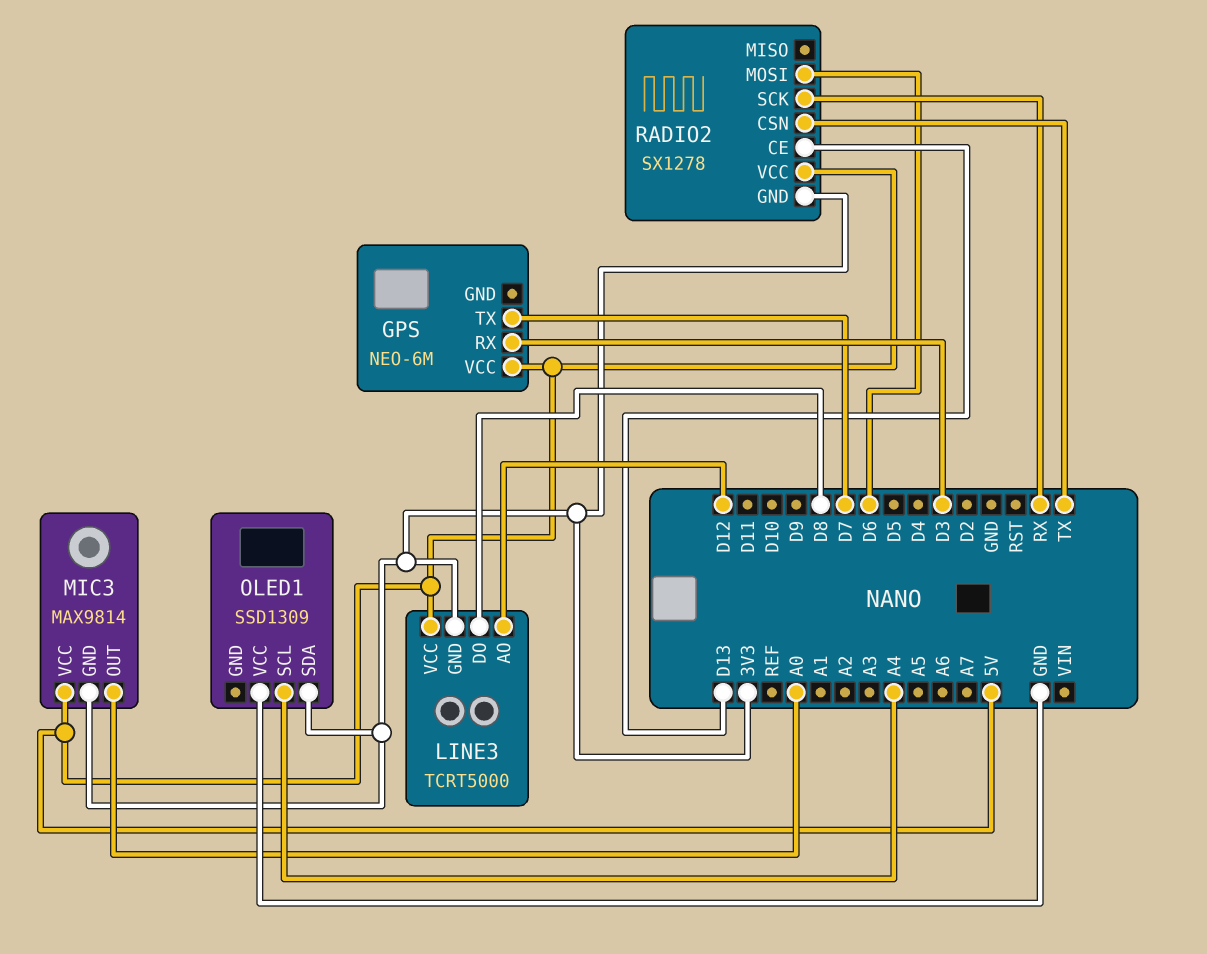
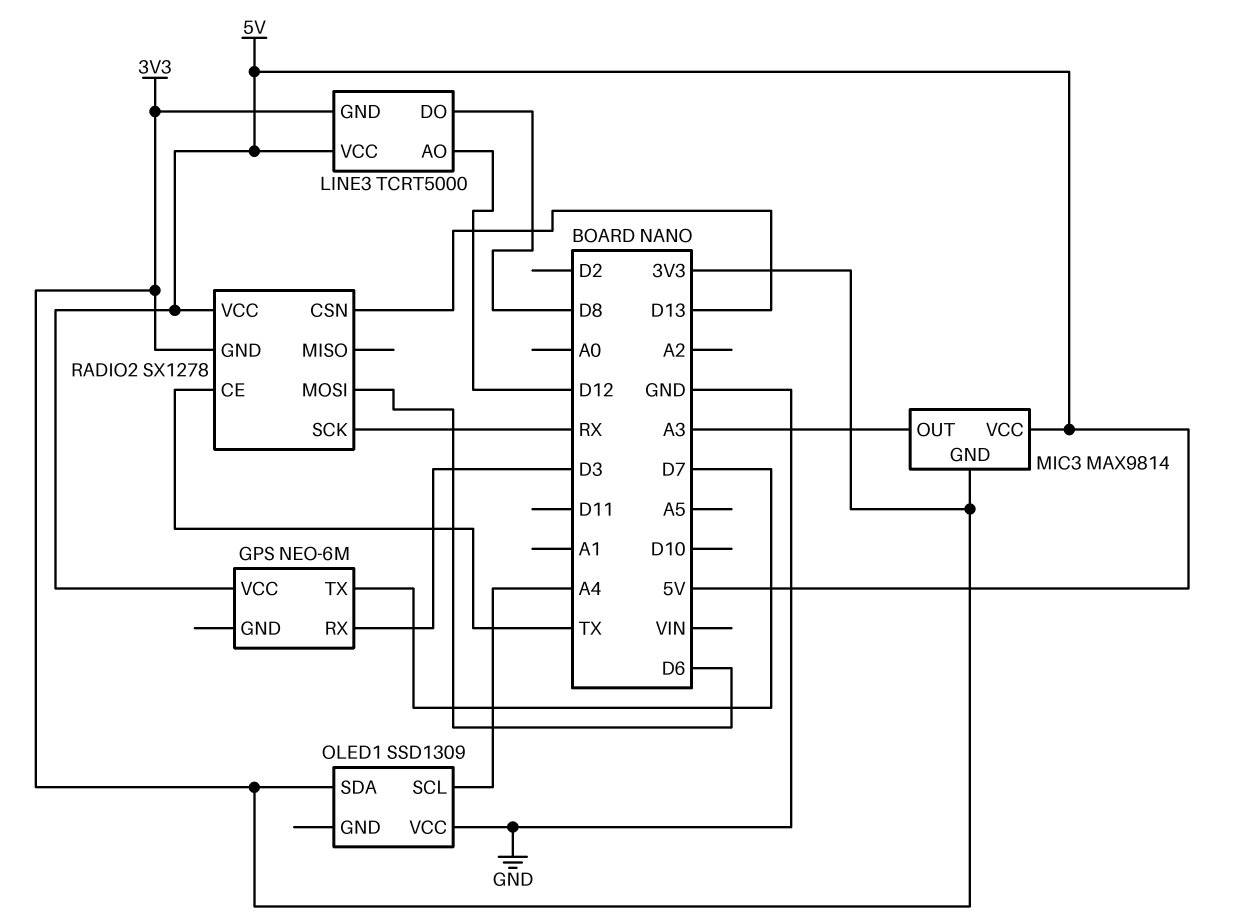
MIC3 pin OUT: A0 -> A3
RADIO2 pin CE: D13 -> TX
RADIO2 pin CSN: TX -> D13

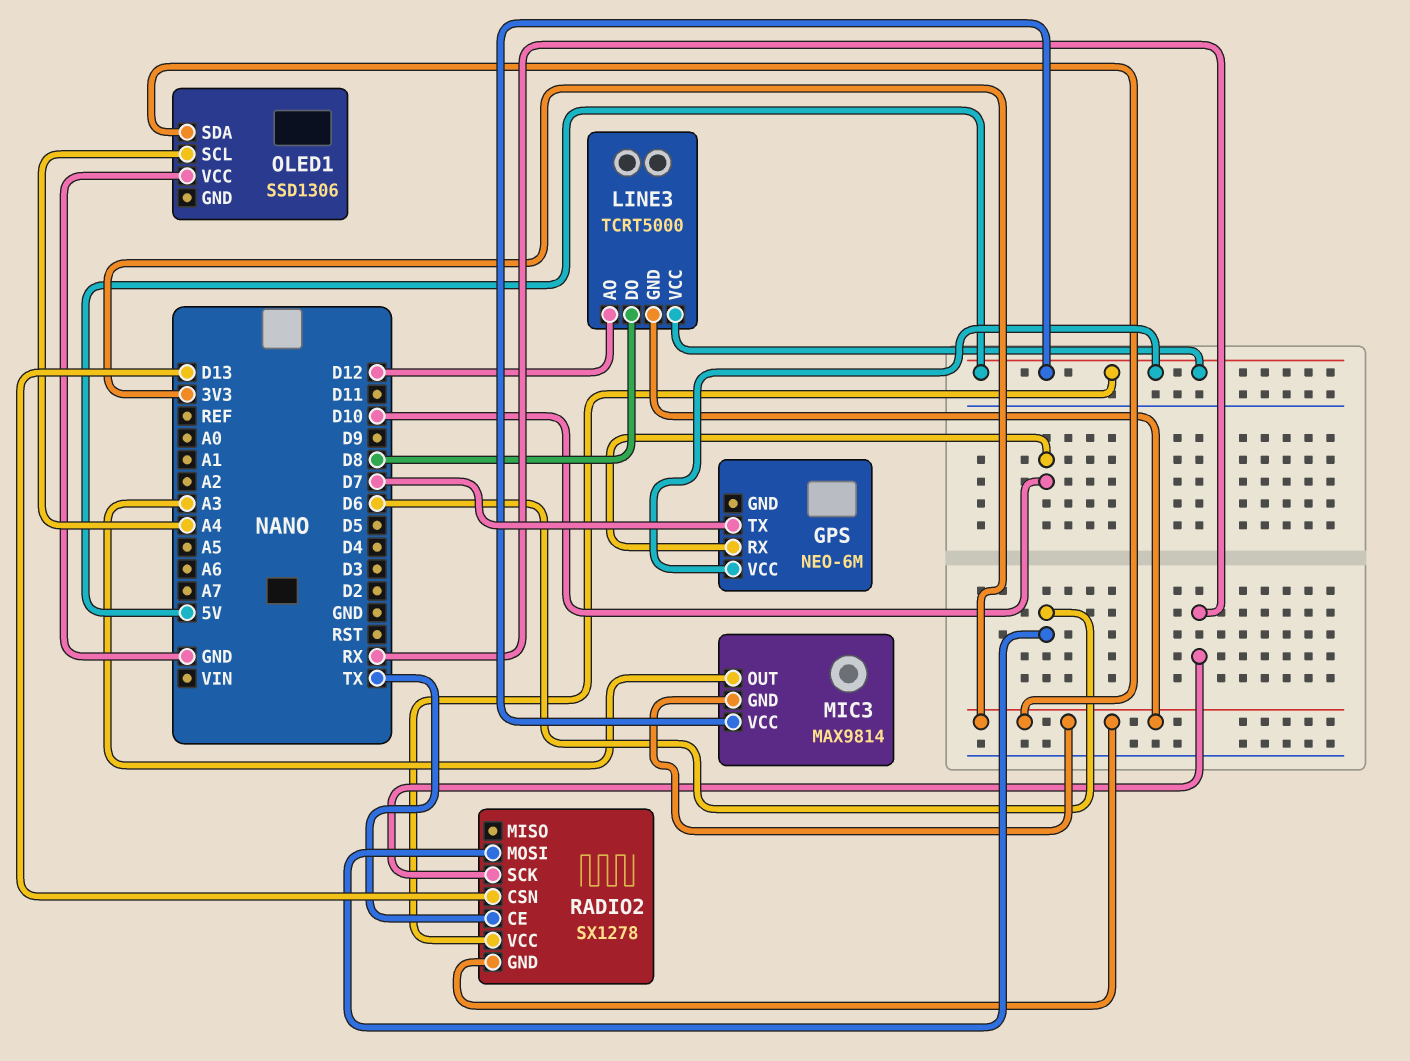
GPS pin RX: D3 -> D10
OLED1: SSD1309 -> SSD1306

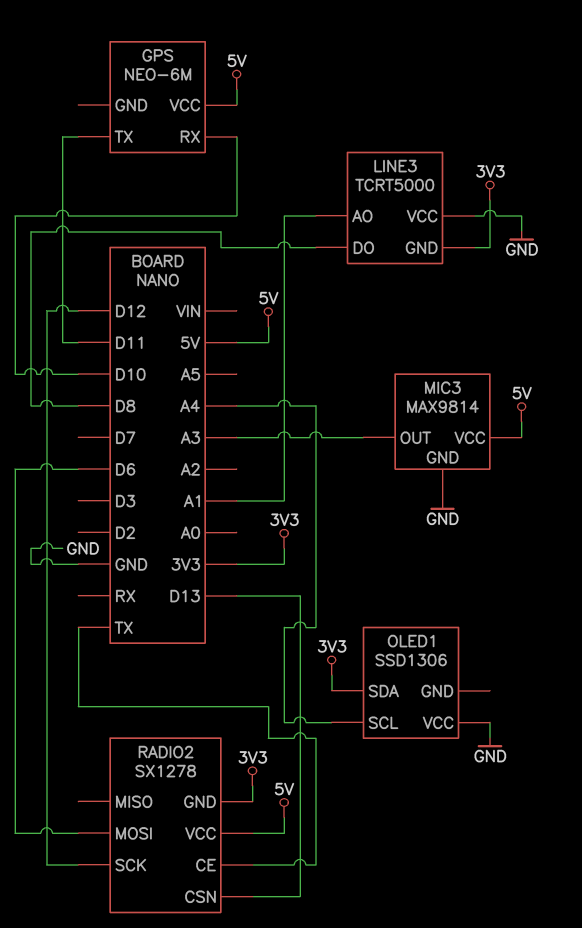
GPS pin TX: D7 -> D11
LINE3 pin AO: D12 -> A1
LINE3 pin VCC: 5V -> GND
MIC3 pin GND: 3V3 -> GND
RADIO2 pin SCK: RX -> D12

